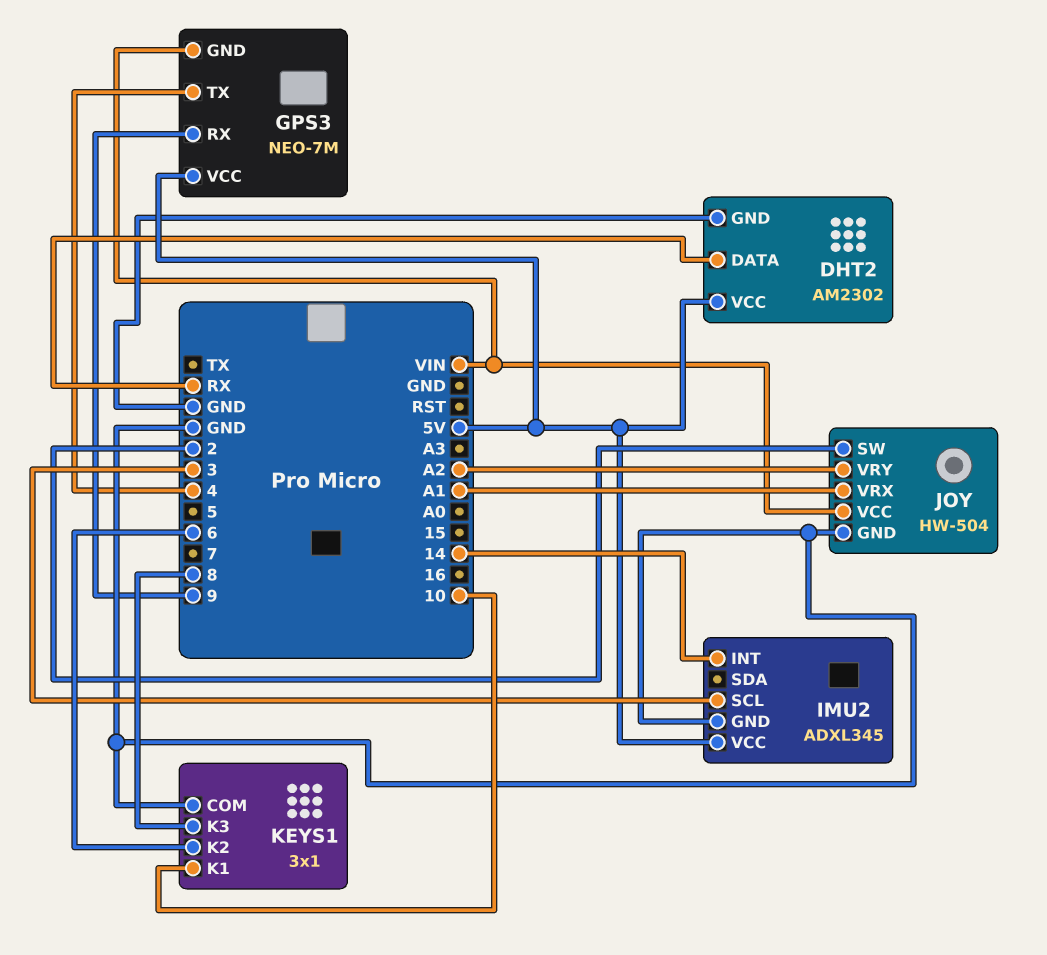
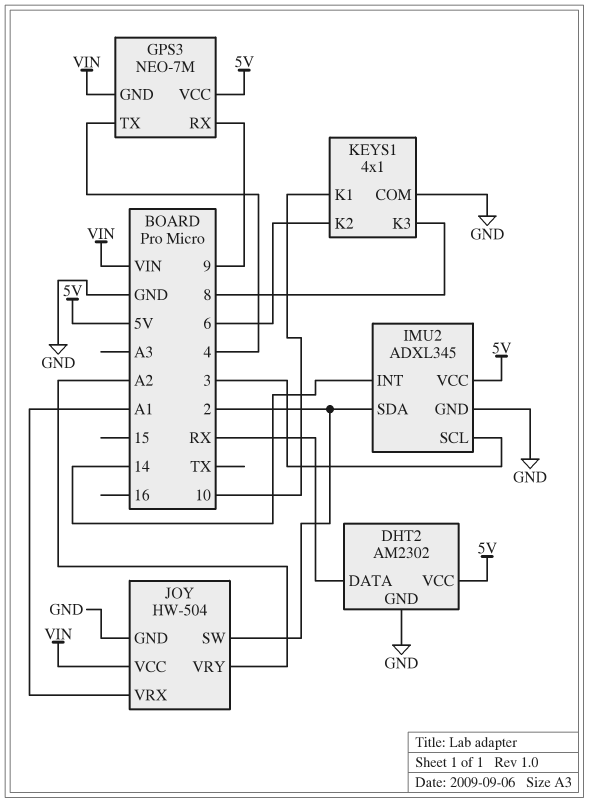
IMU2 pin SDA: none -> 2
KEYS1: 3x1 -> 4x1

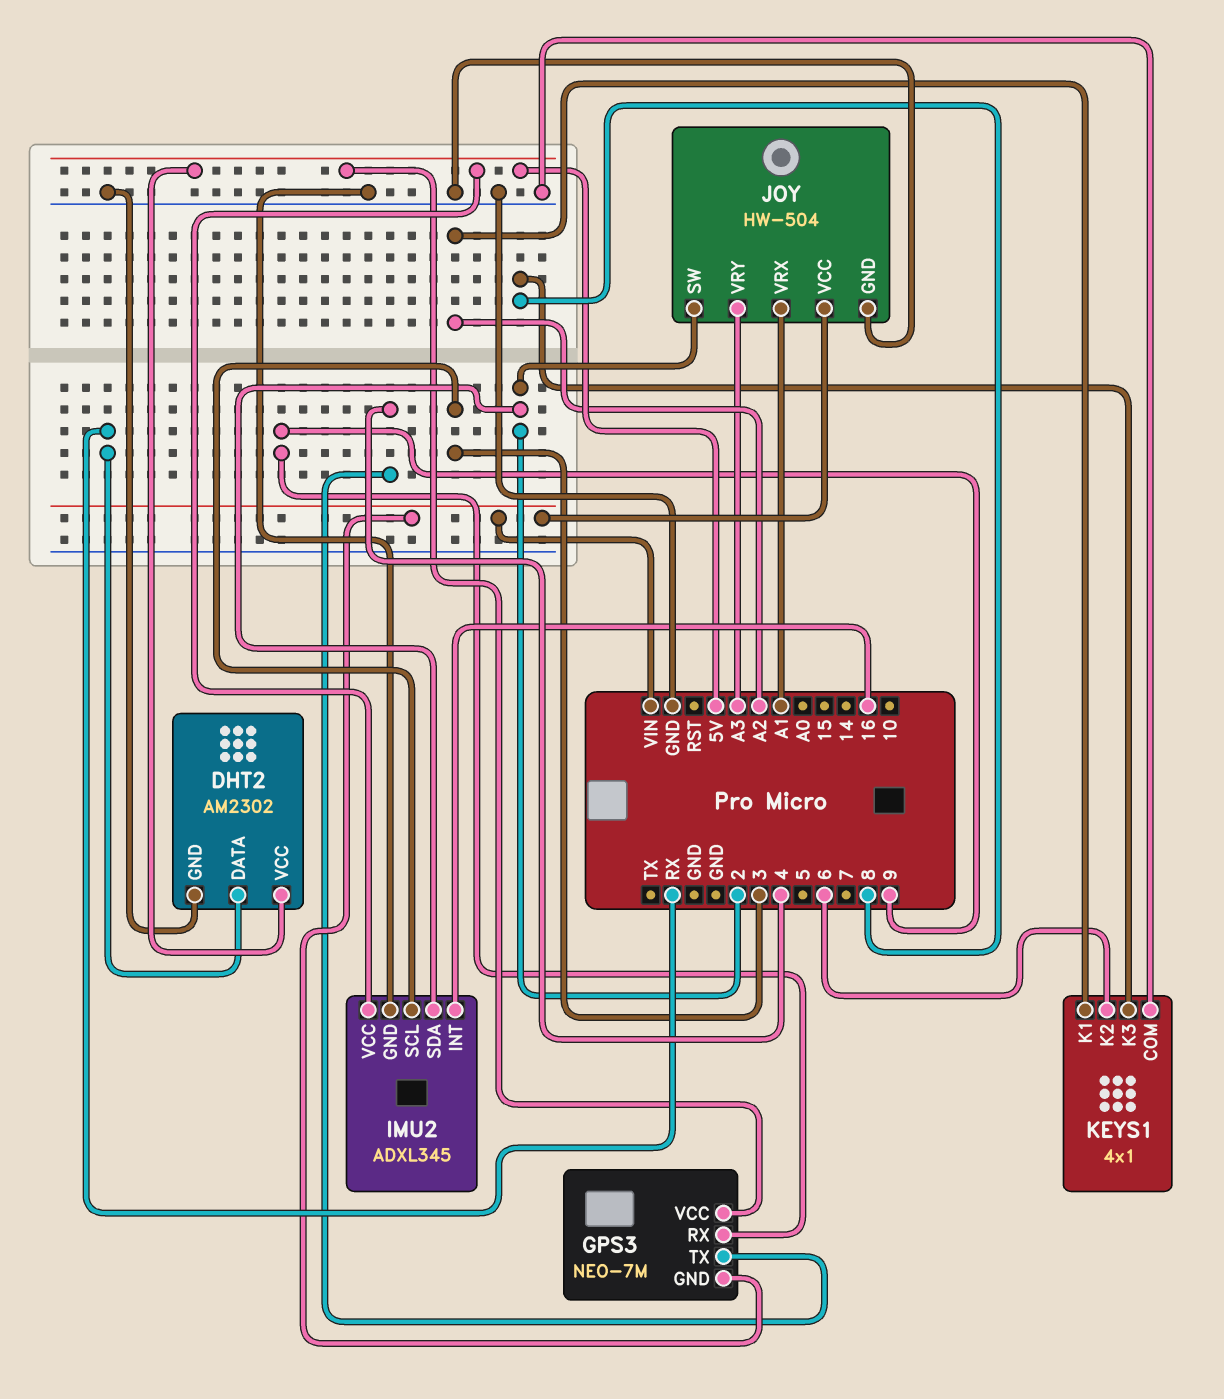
IMU2 pin INT: 14 -> 16
JOY pin VRY: A2 -> A3
KEYS1 pin K1: 10 -> A2

